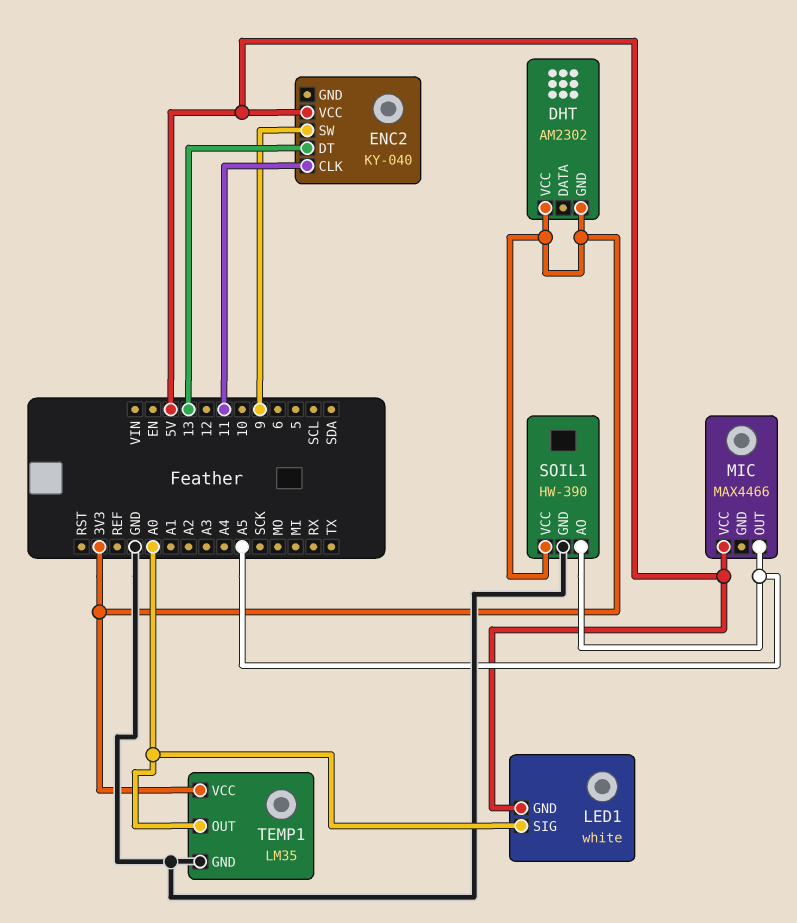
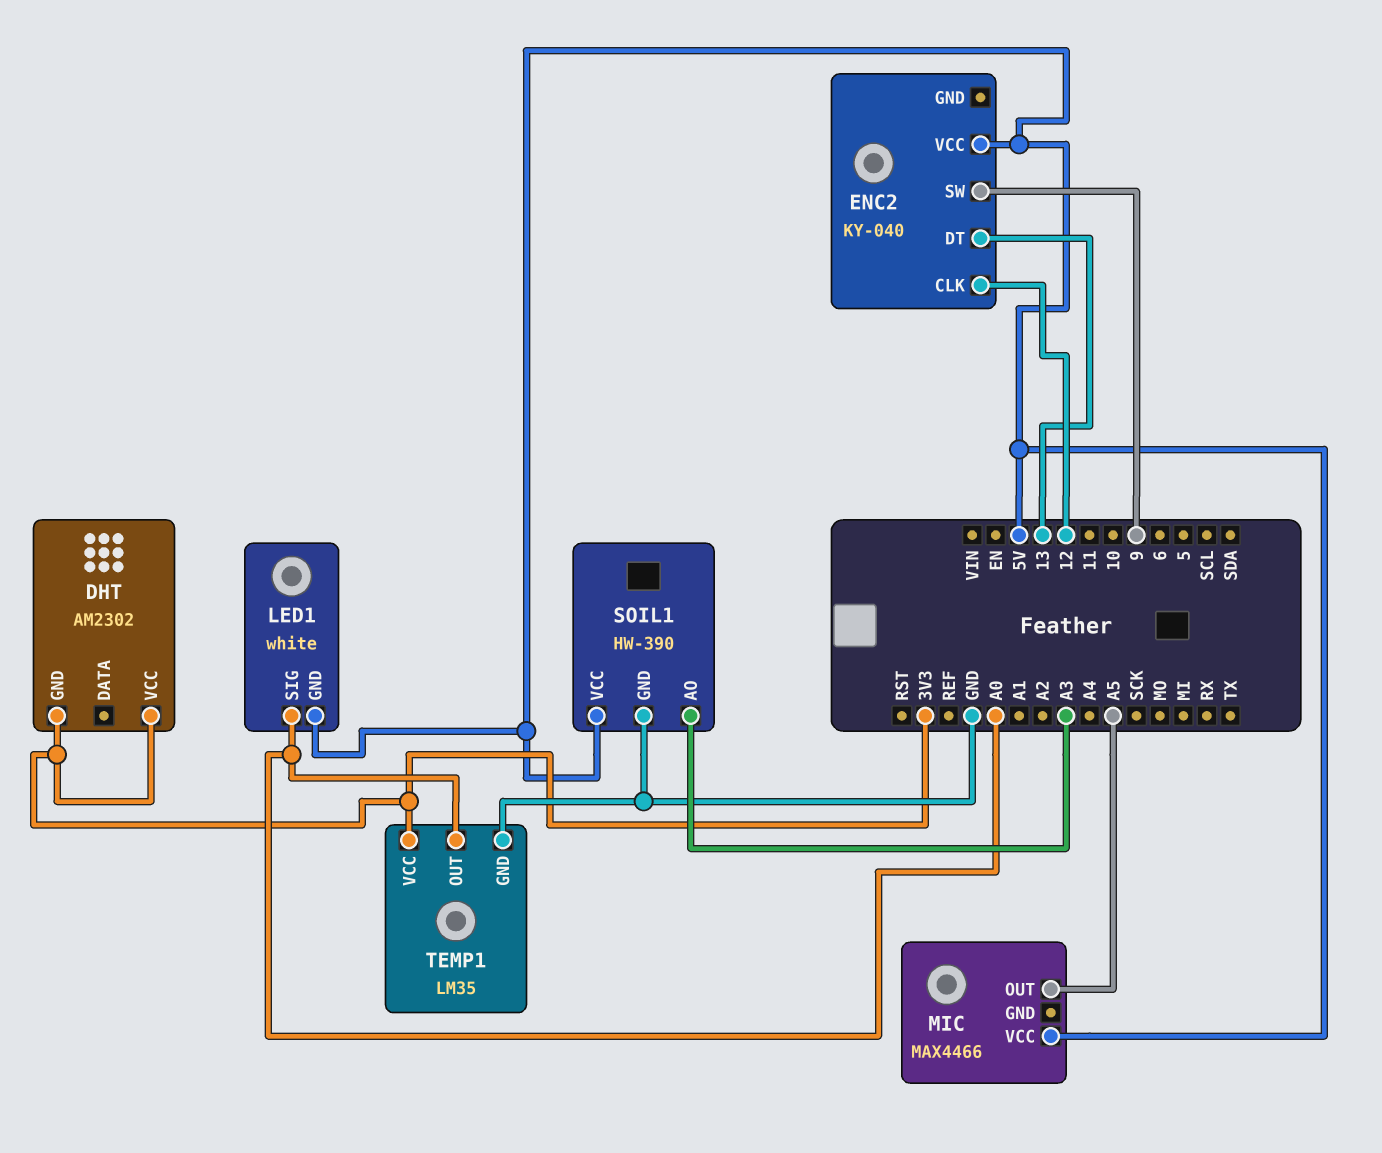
ENC2 pin CLK: 11 -> 12
SOIL1 pin AO: A5 -> A3
SOIL1 pin VCC: 3V3 -> 5V

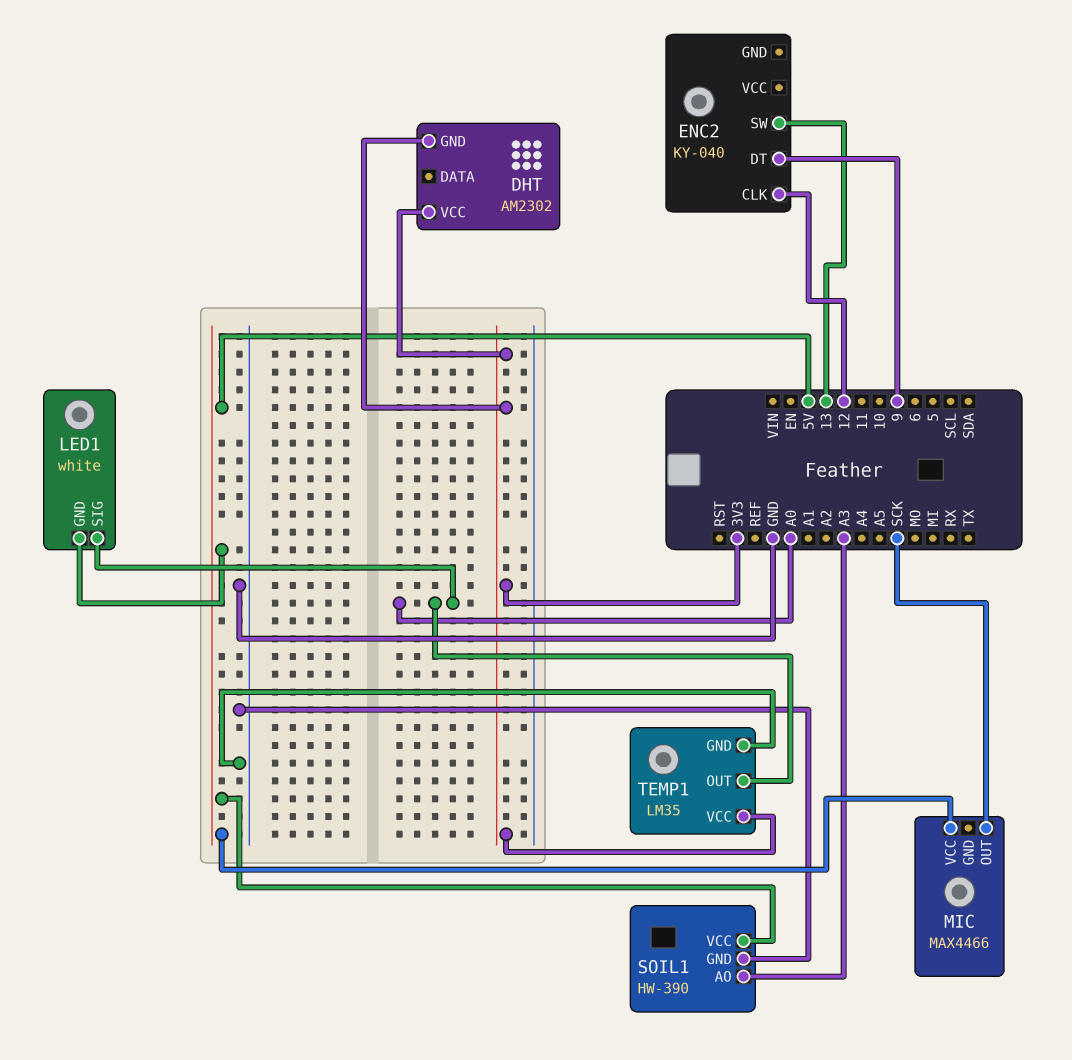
ENC2 pin DT: 13 -> 9
ENC2 pin SW: 9 -> 13
ENC2 pin VCC: 5V -> none
MIC pin OUT: A5 -> SCK

